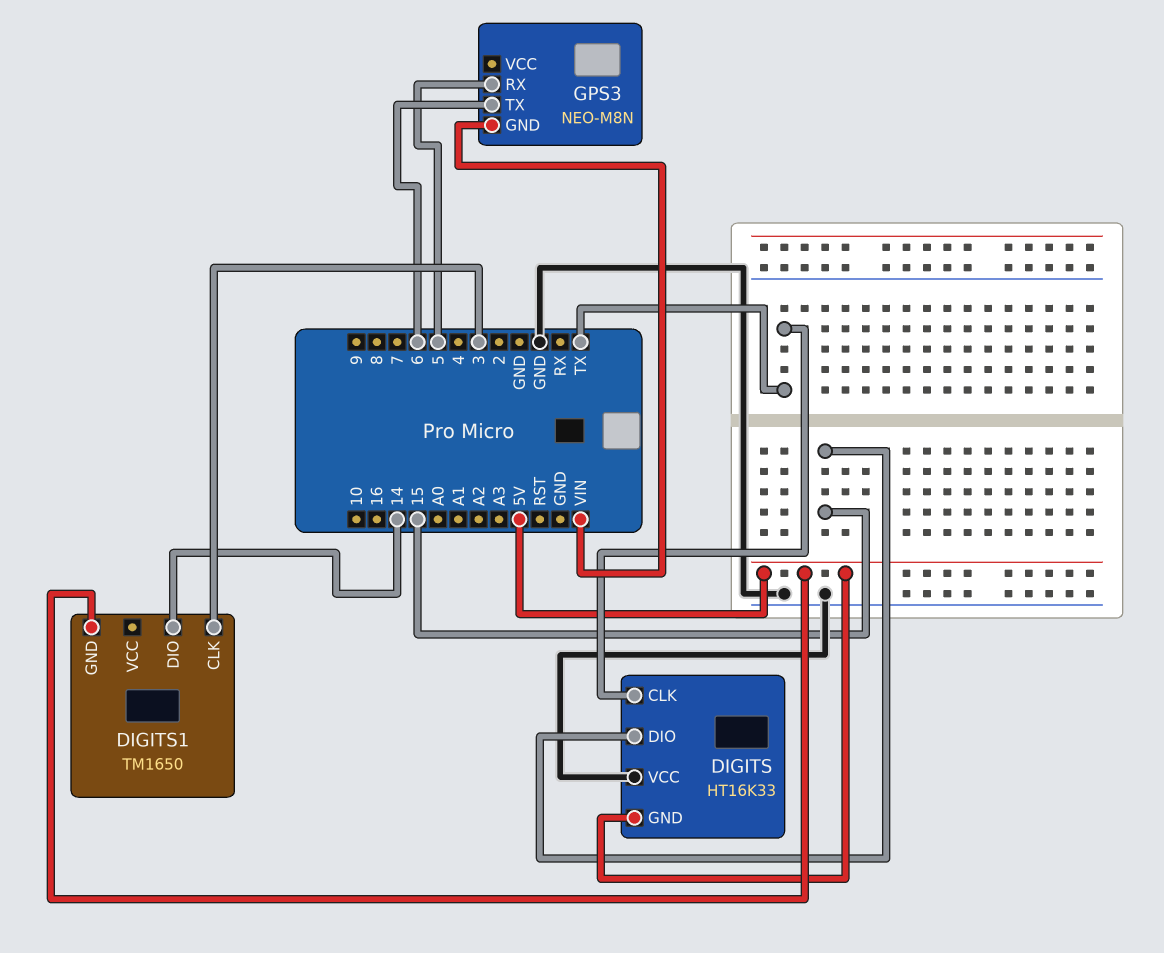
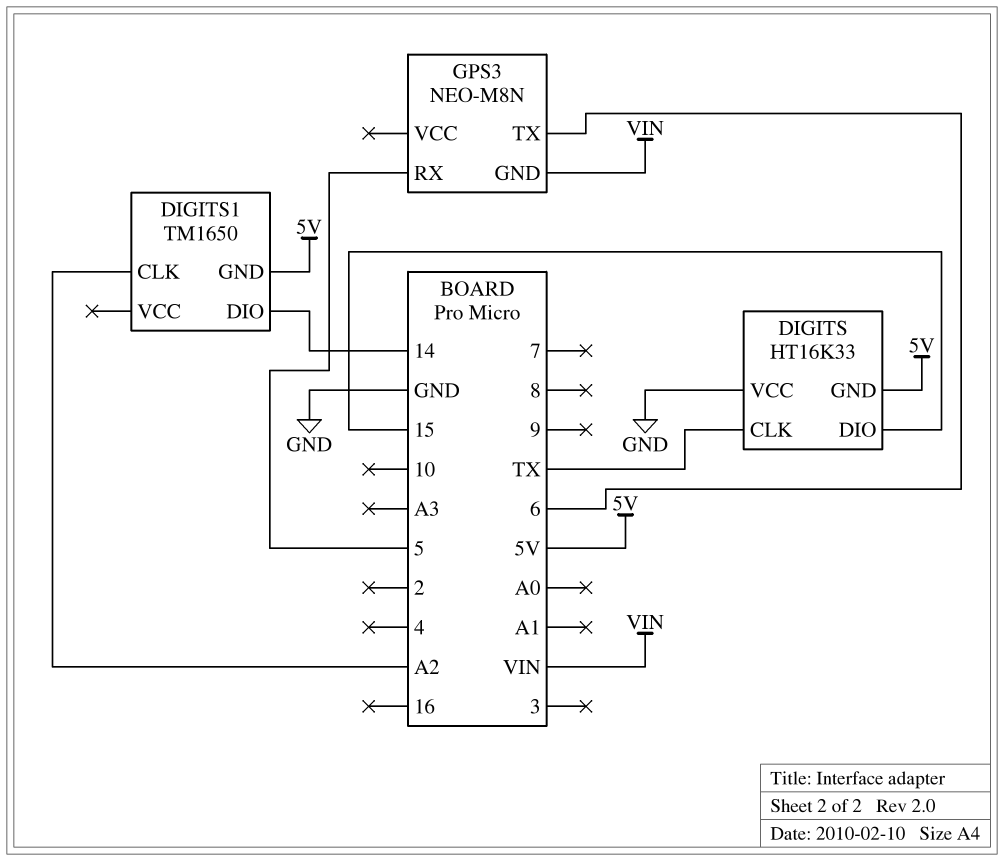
DIGITS1 pin CLK: 3 -> A2

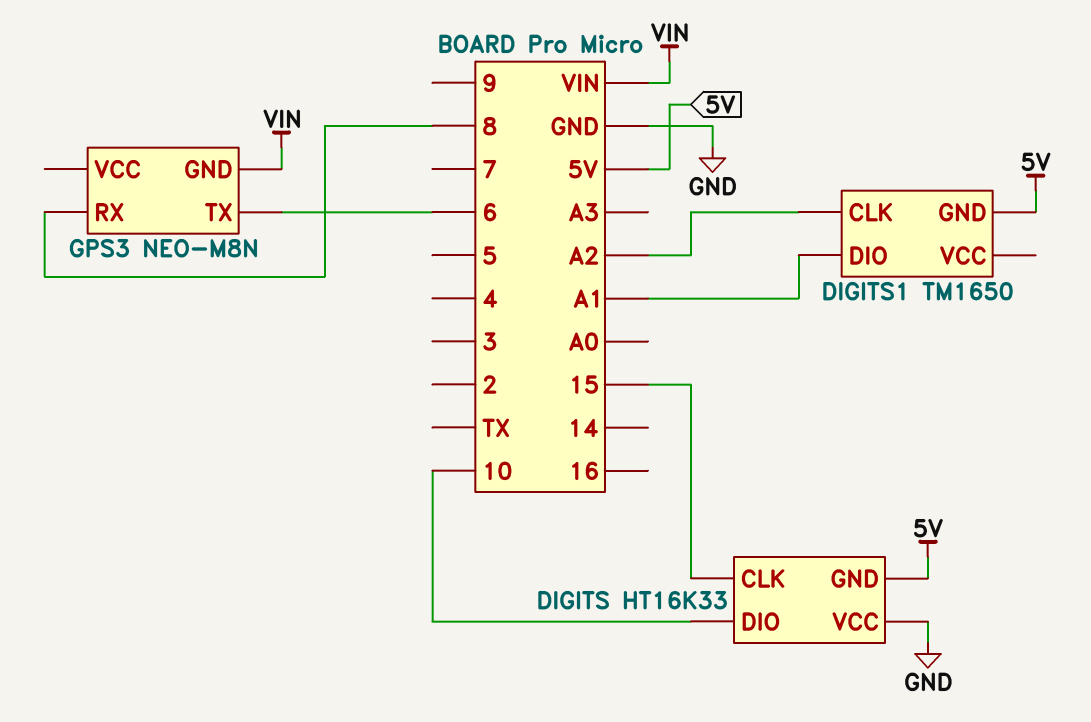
DIGITS pin CLK: TX -> 15
DIGITS pin DIO: 15 -> 10
DIGITS1 pin DIO: 14 -> A1
GPS3 pin RX: 5 -> 8

